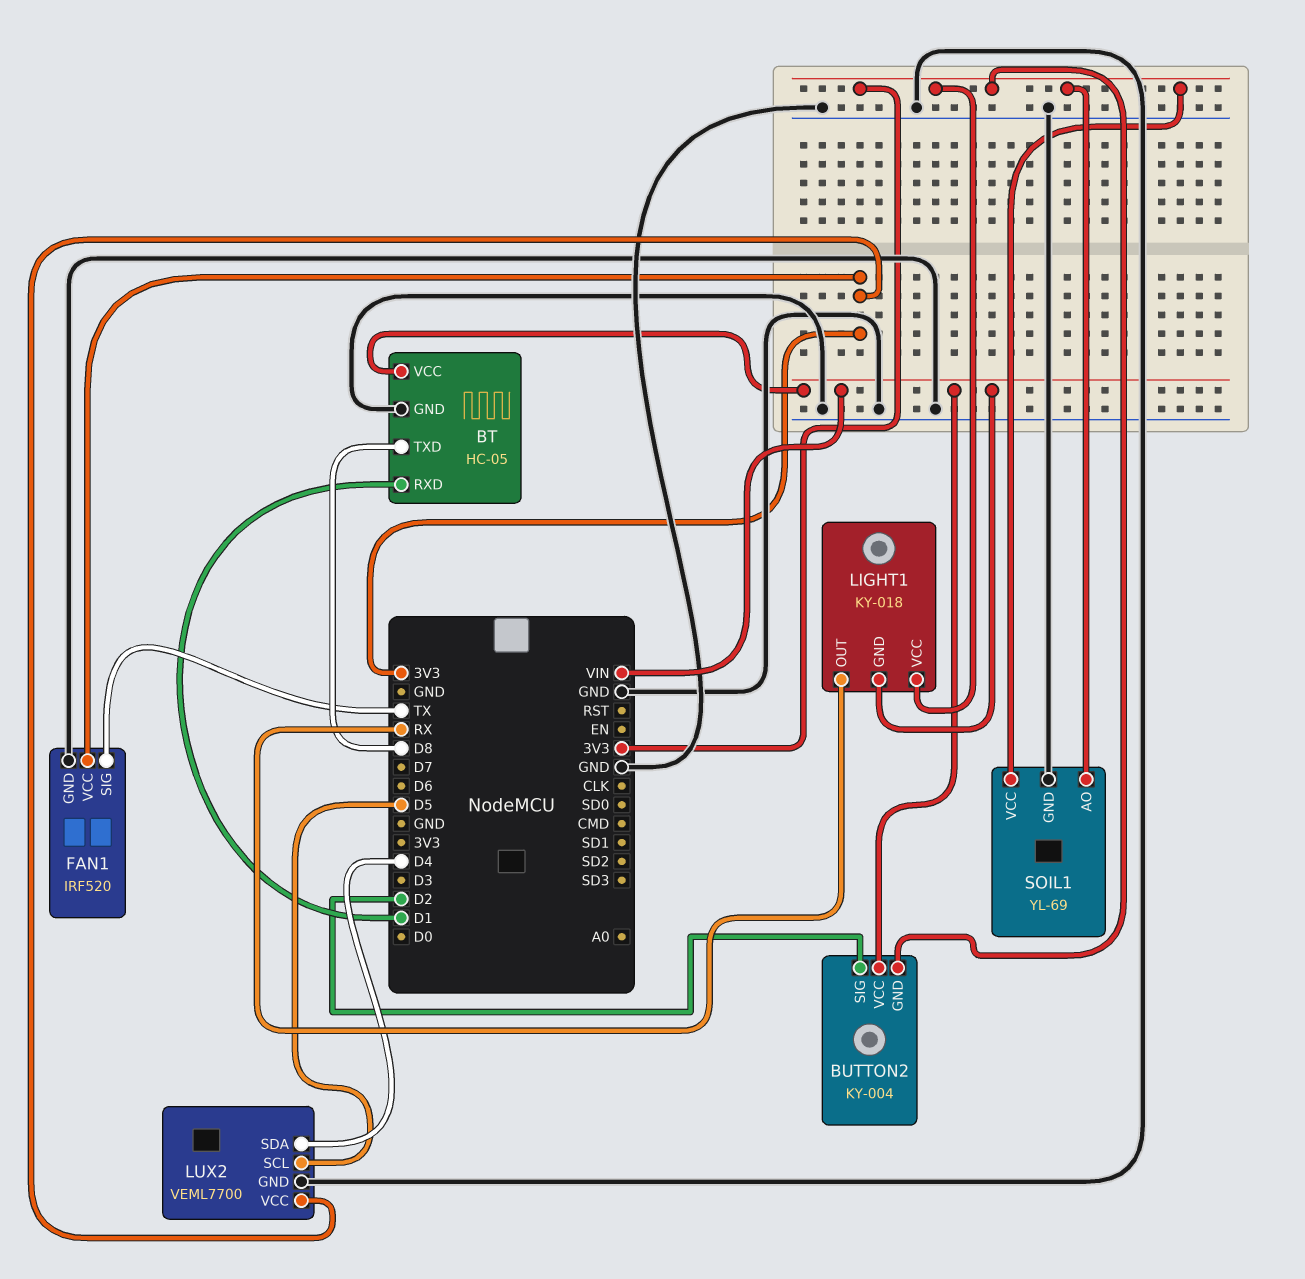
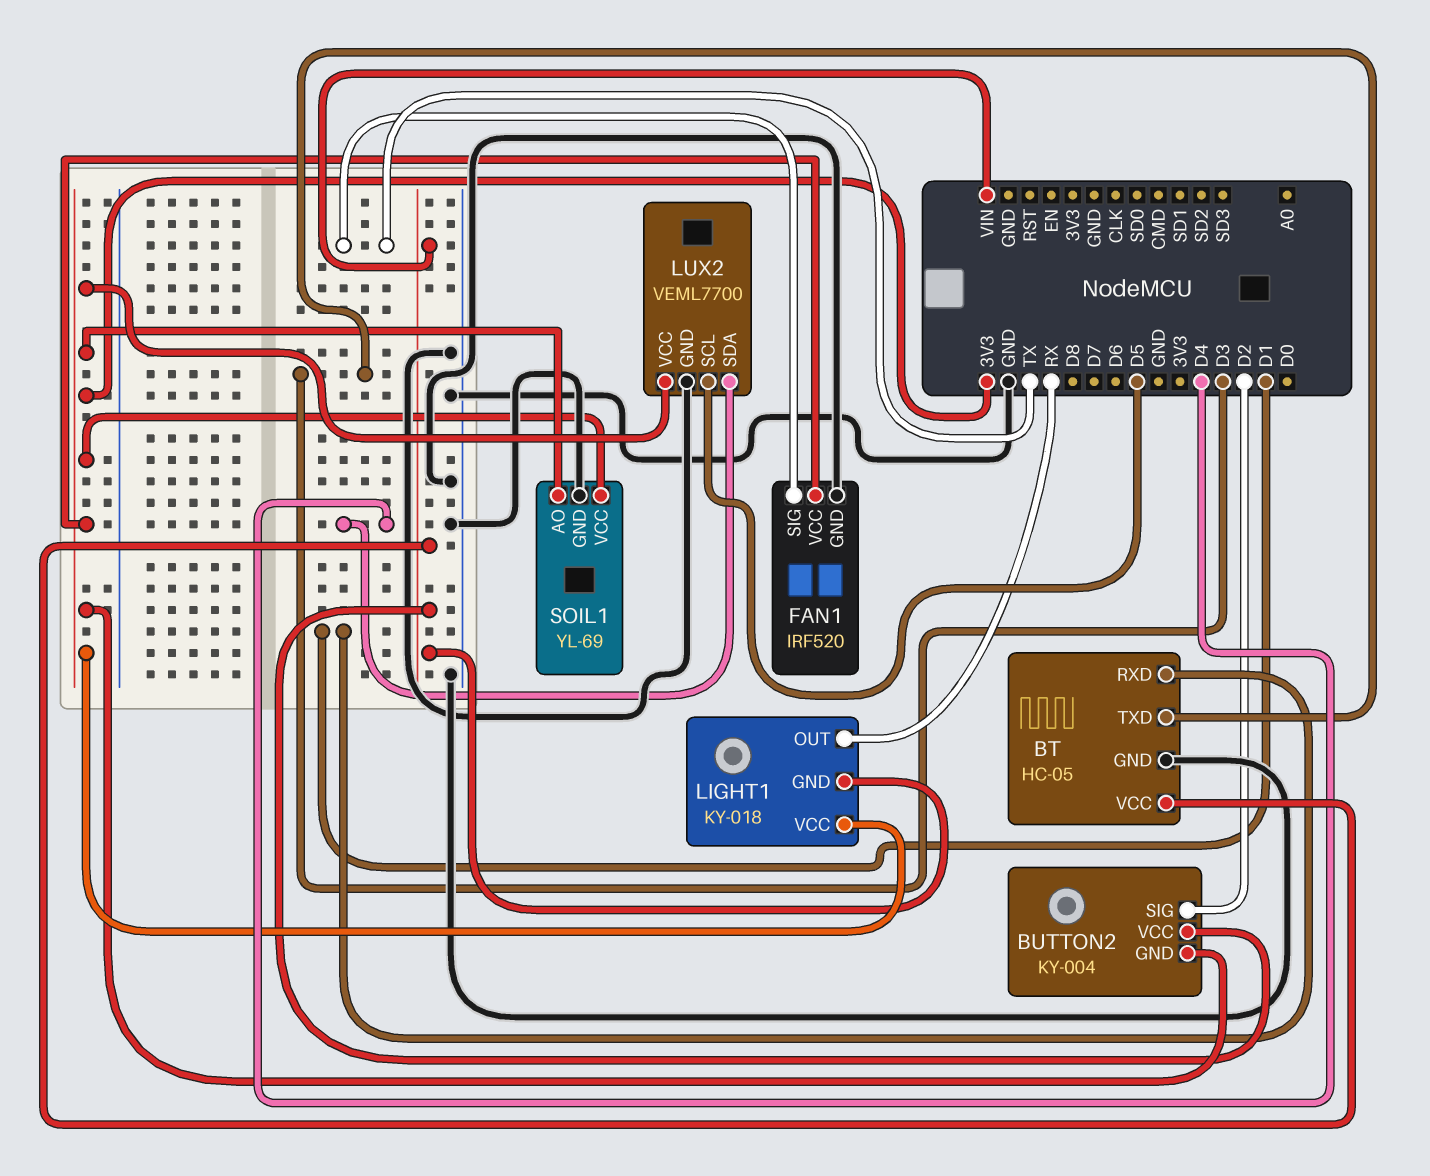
BT pin TXD: D8 -> D3

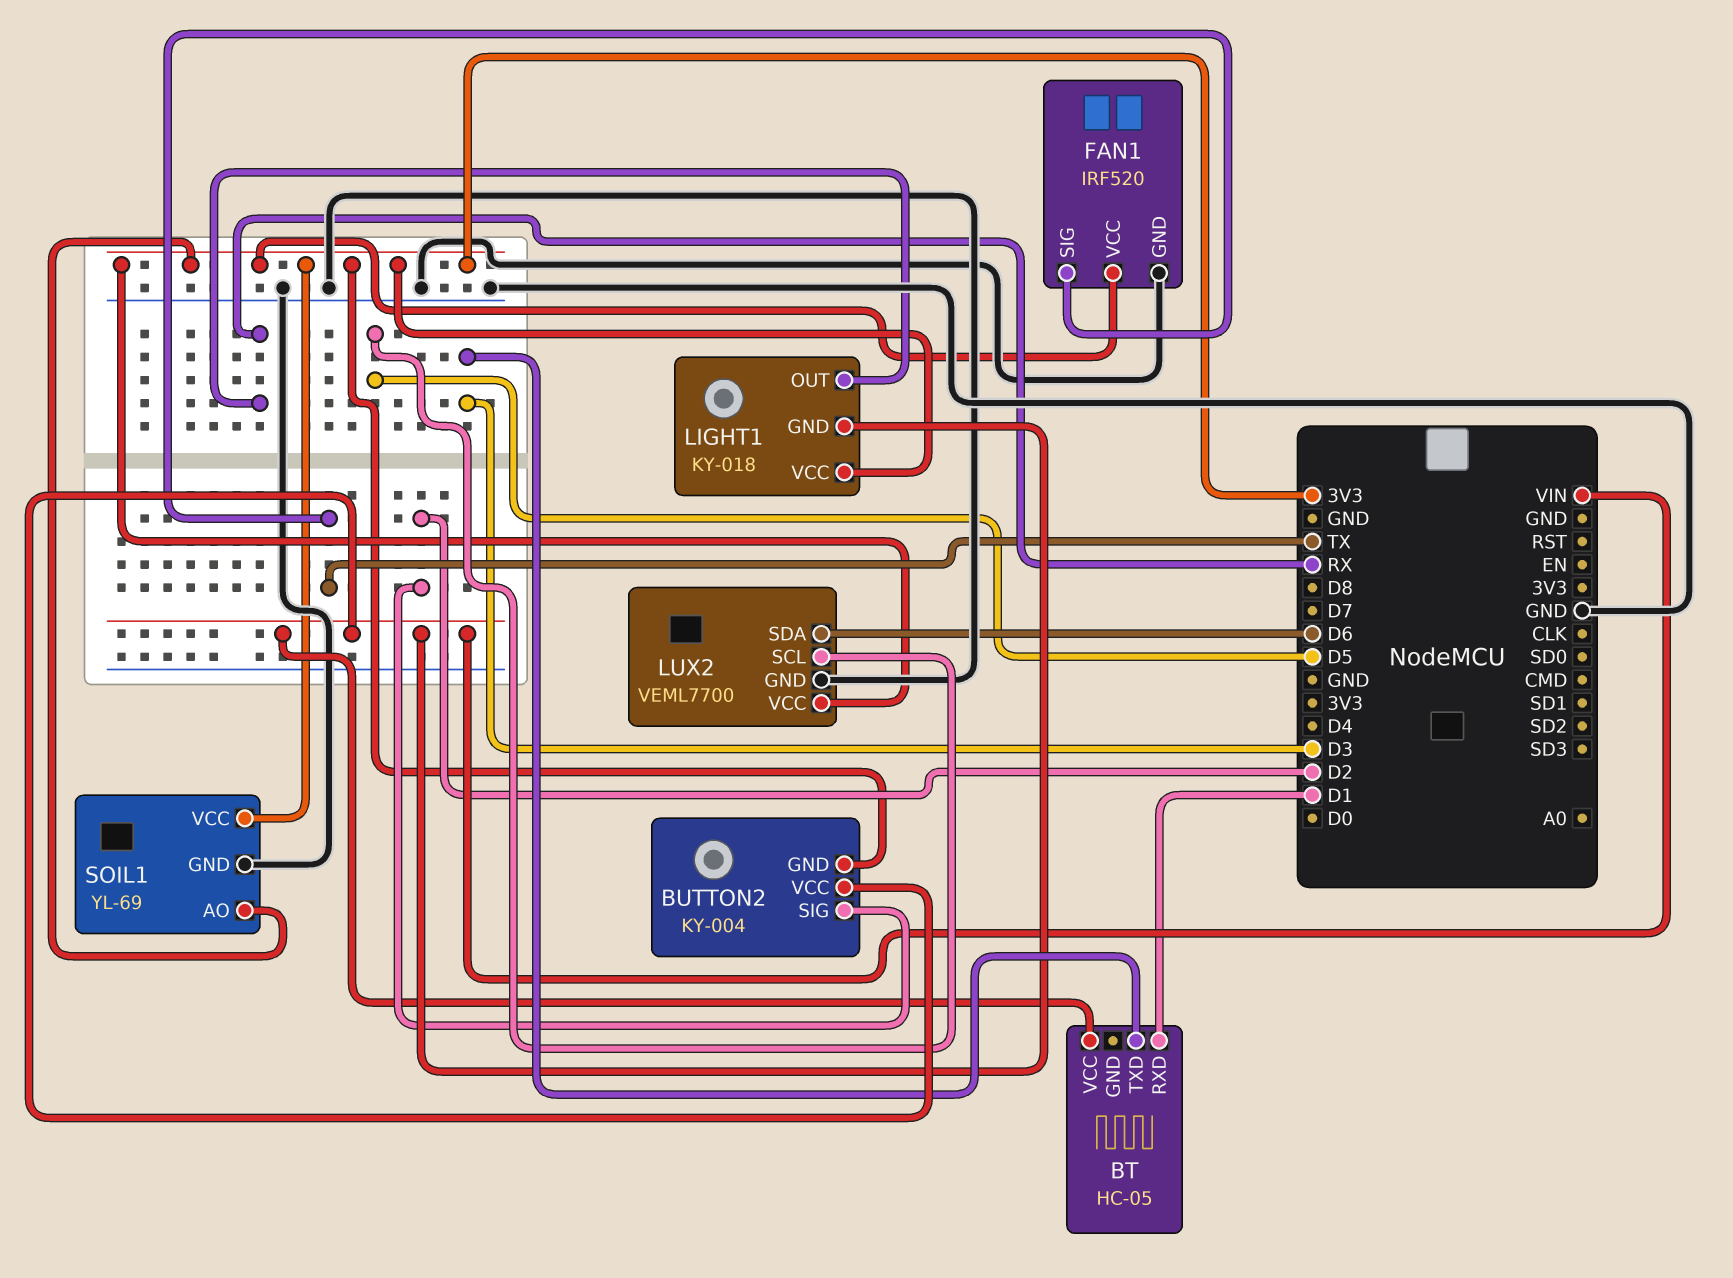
BT pin GND: GND -> none
LUX2 pin SDA: D4 -> D6

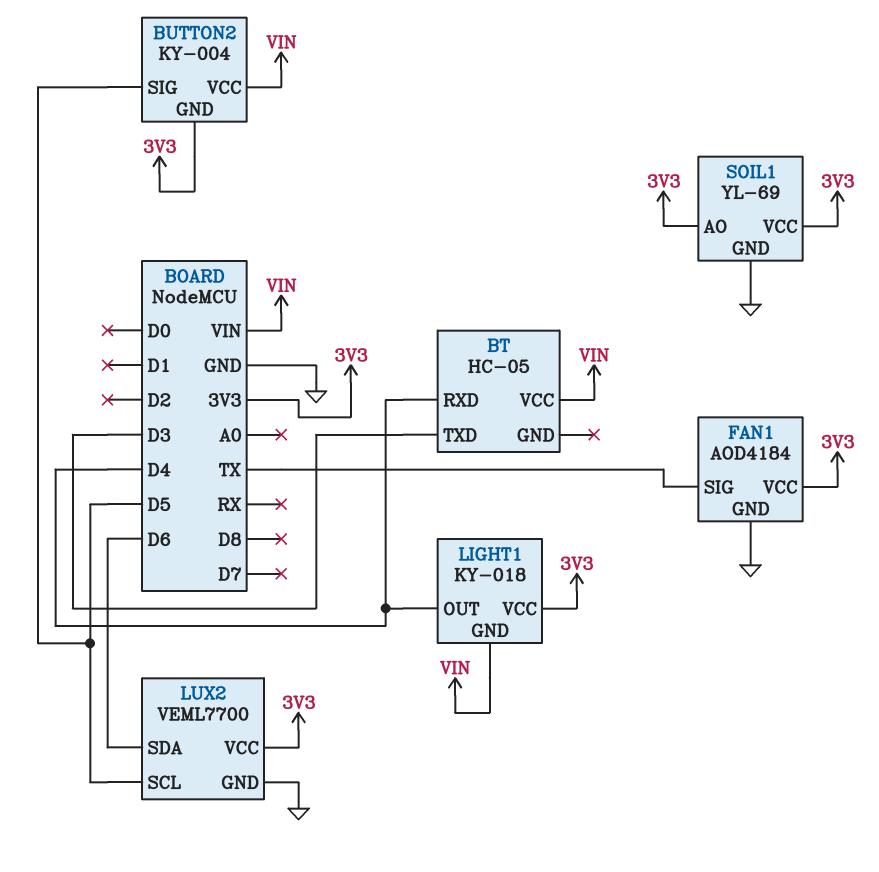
BT pin RXD: D1 -> D4
BUTTON2 pin SIG: D2 -> D5
FAN1: IRF520 -> AOD4184
LIGHT1 pin OUT: RX -> D4

